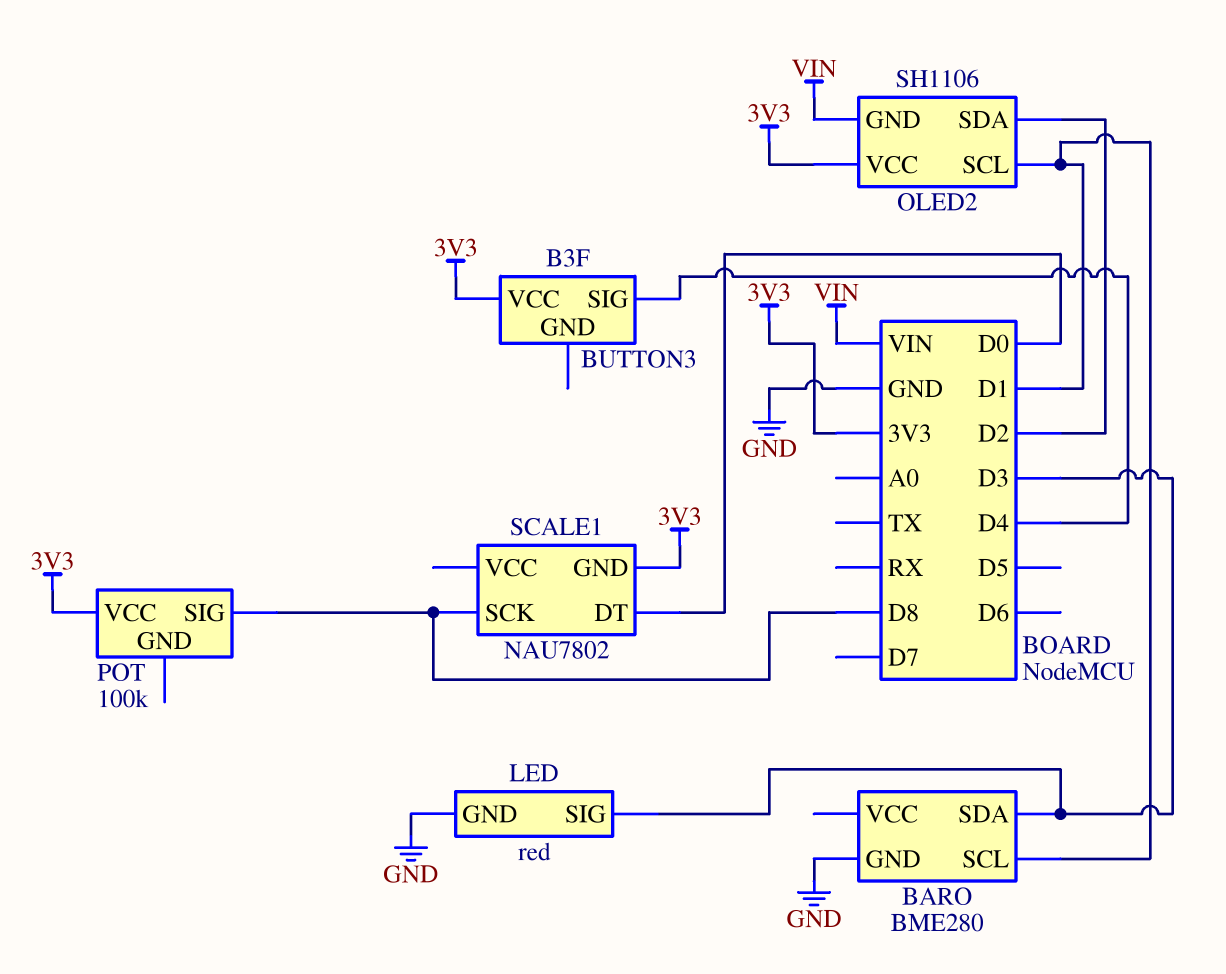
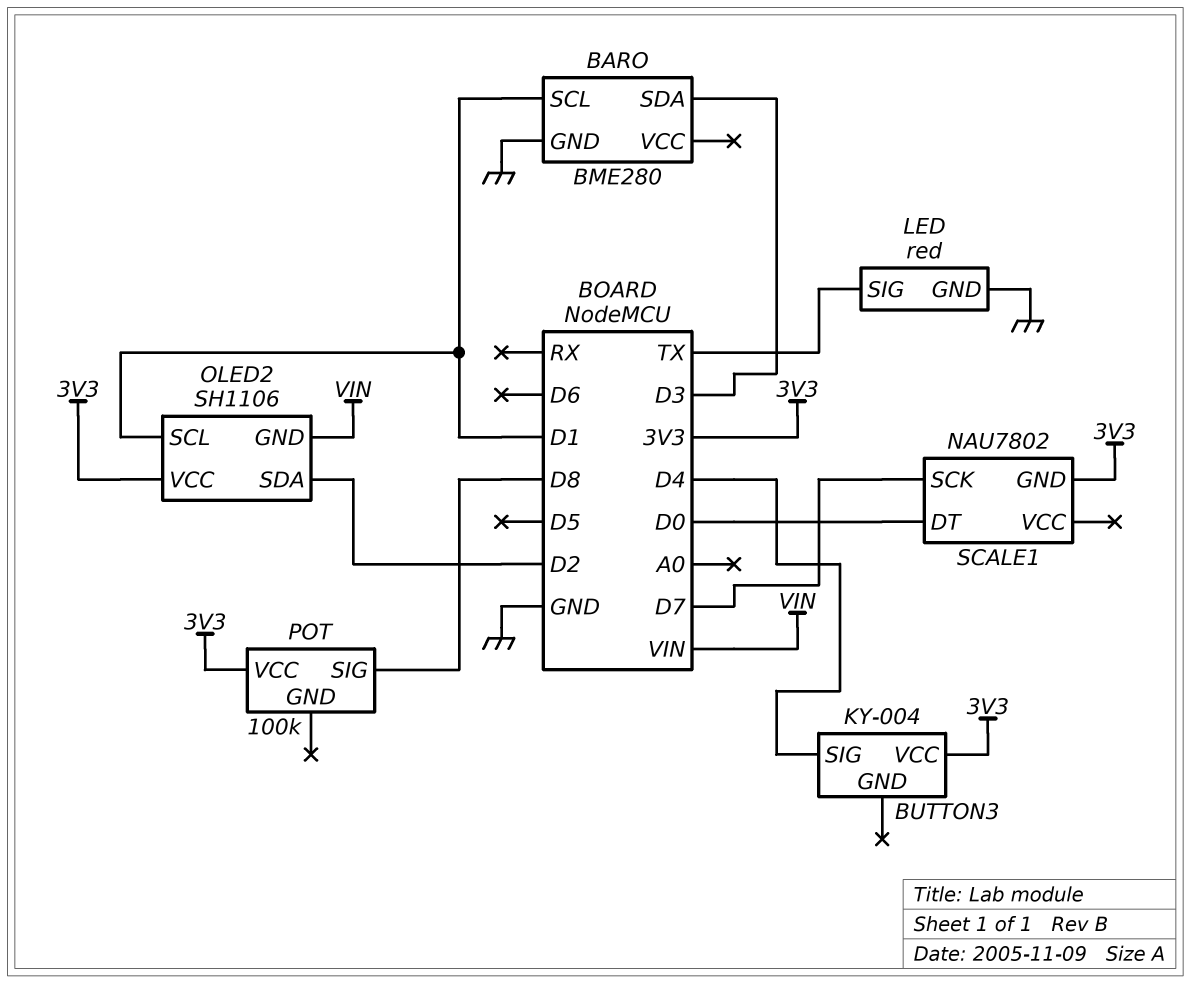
BUTTON3: B3F -> KY-004
LED pin SIG: D3 -> TX
SCALE1 pin SCK: D8 -> D7

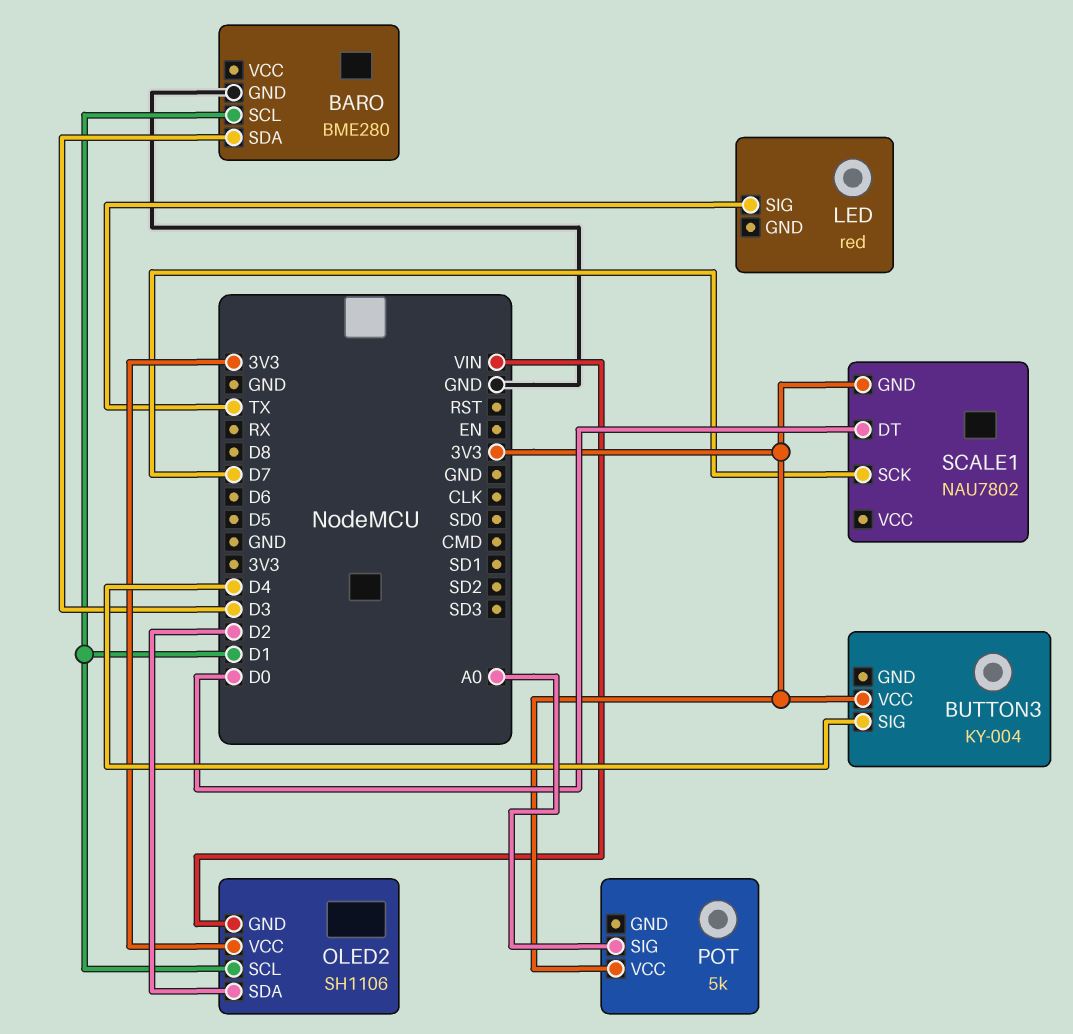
LED pin GND: GND -> none
POT: 100k -> 5k
POT pin SIG: D8 -> A0

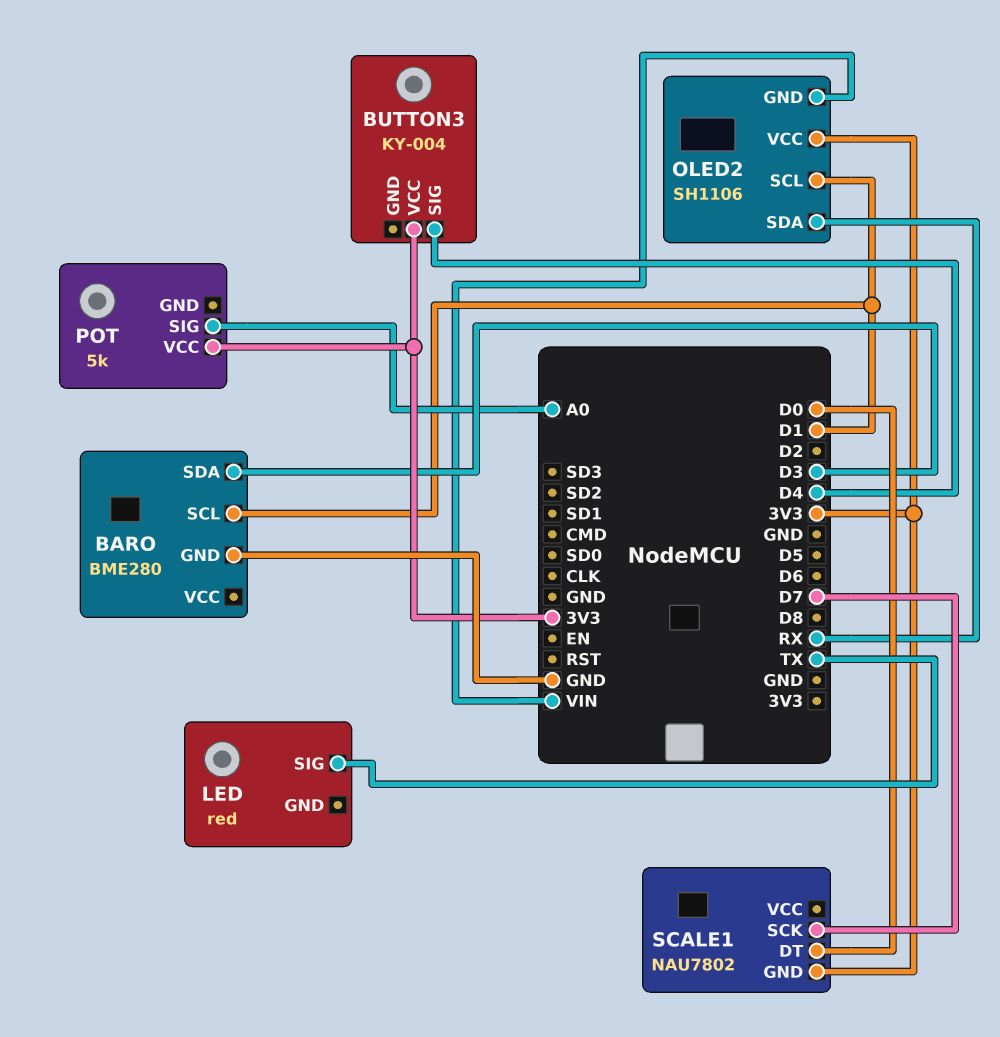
OLED2 pin SDA: D2 -> RX

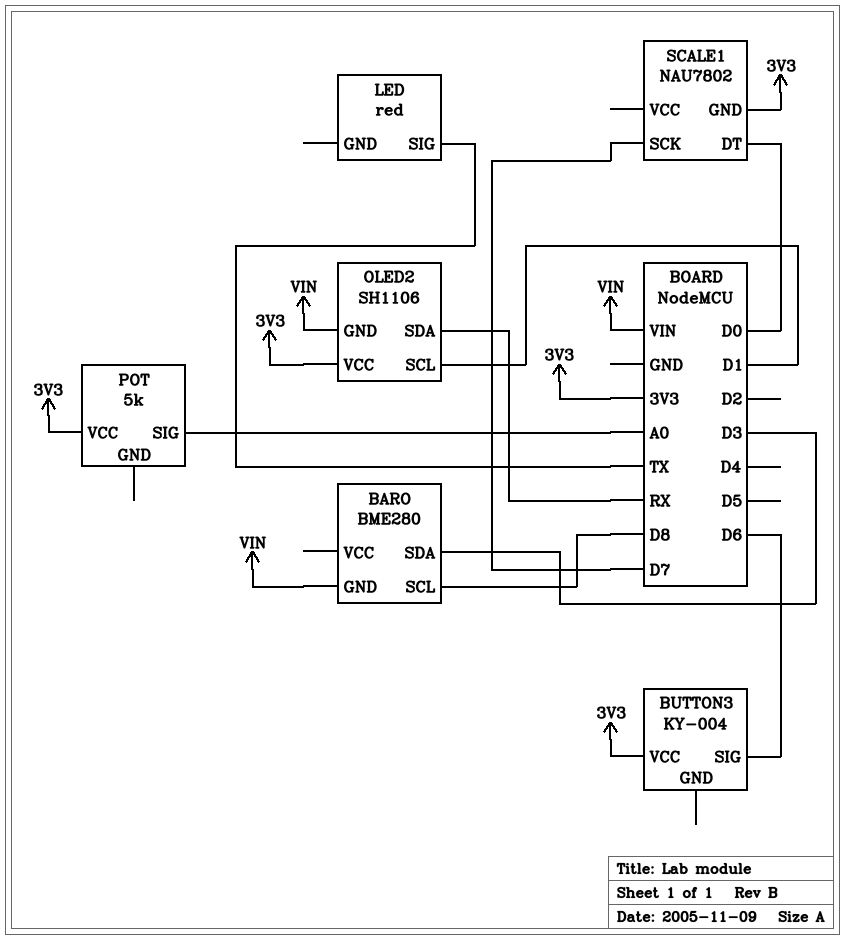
BARO pin GND: GND -> VIN
BARO pin SCL: D1 -> D8
BUTTON3 pin SIG: D4 -> D6

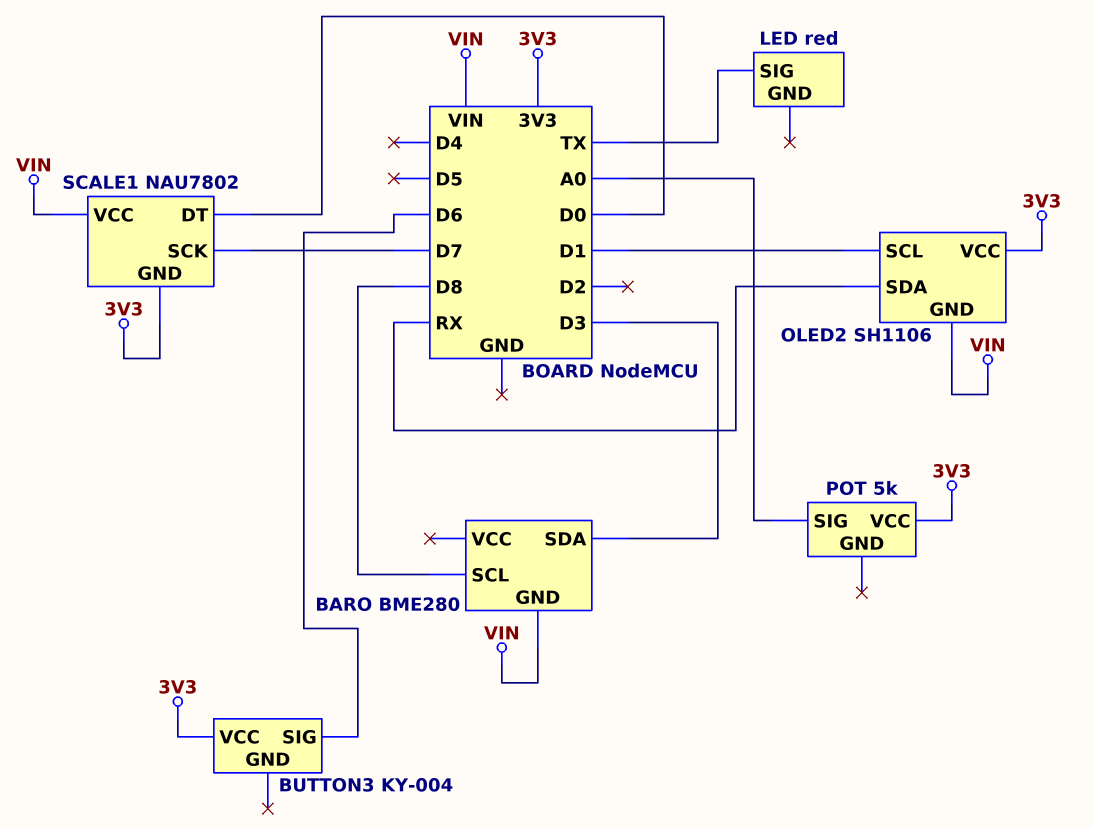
SCALE1 pin VCC: none -> VIN

